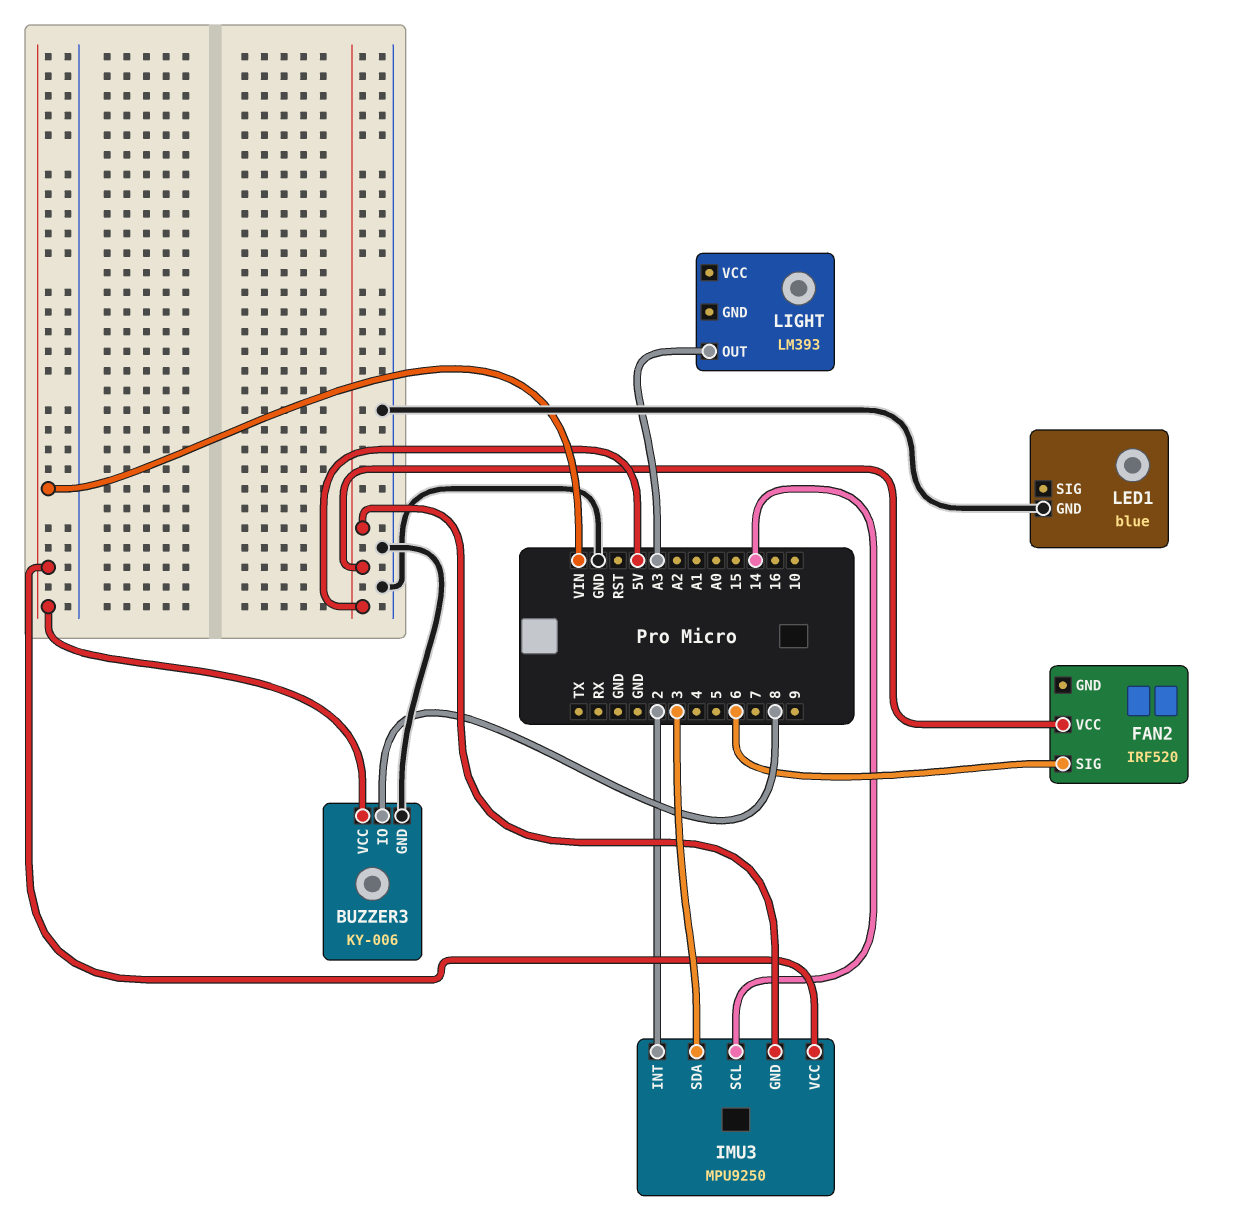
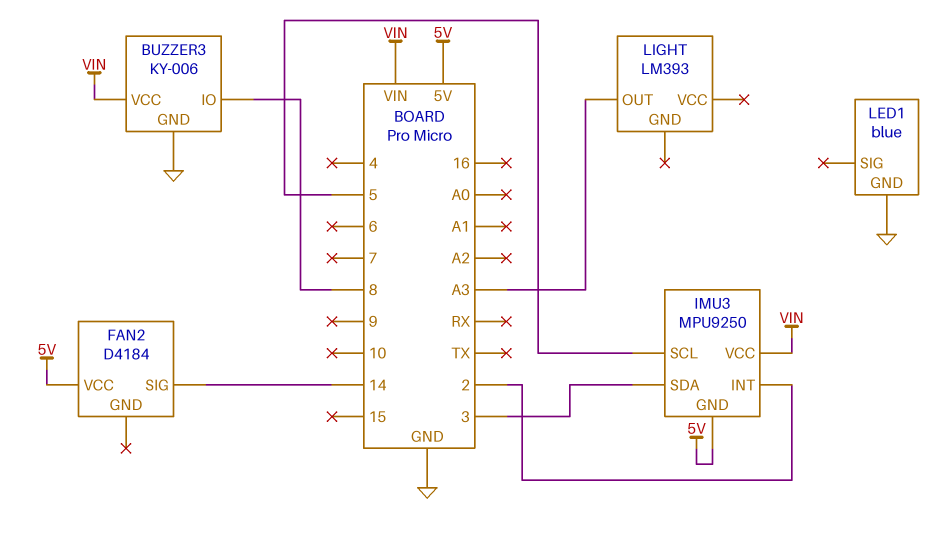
FAN2: IRF520 -> D4184
FAN2 pin SIG: 6 -> 14
IMU3 pin SCL: 14 -> 5

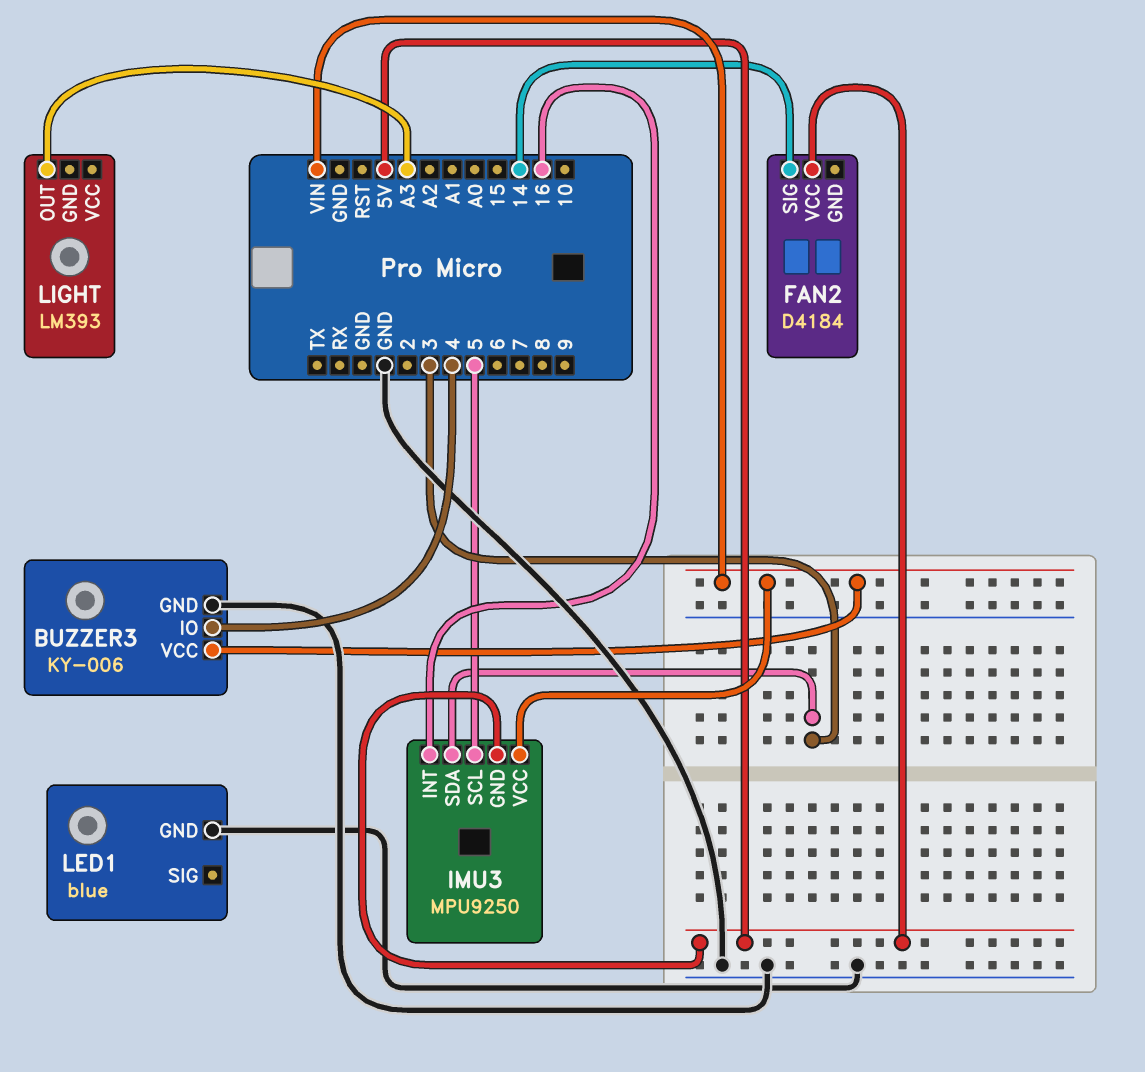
BUZZER3 pin IO: 8 -> 4
IMU3 pin INT: 2 -> 16

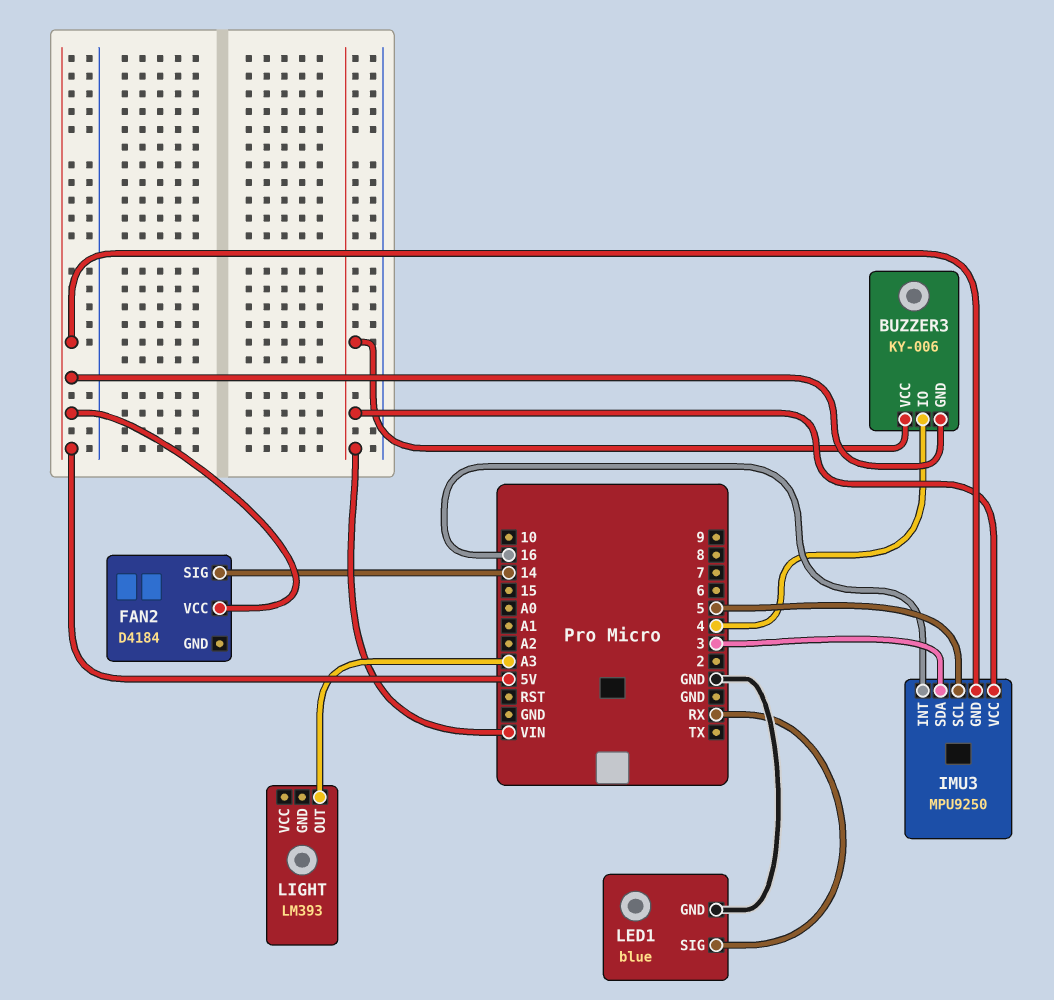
BUZZER3 pin GND: GND -> 5V
LED1 pin SIG: none -> RX

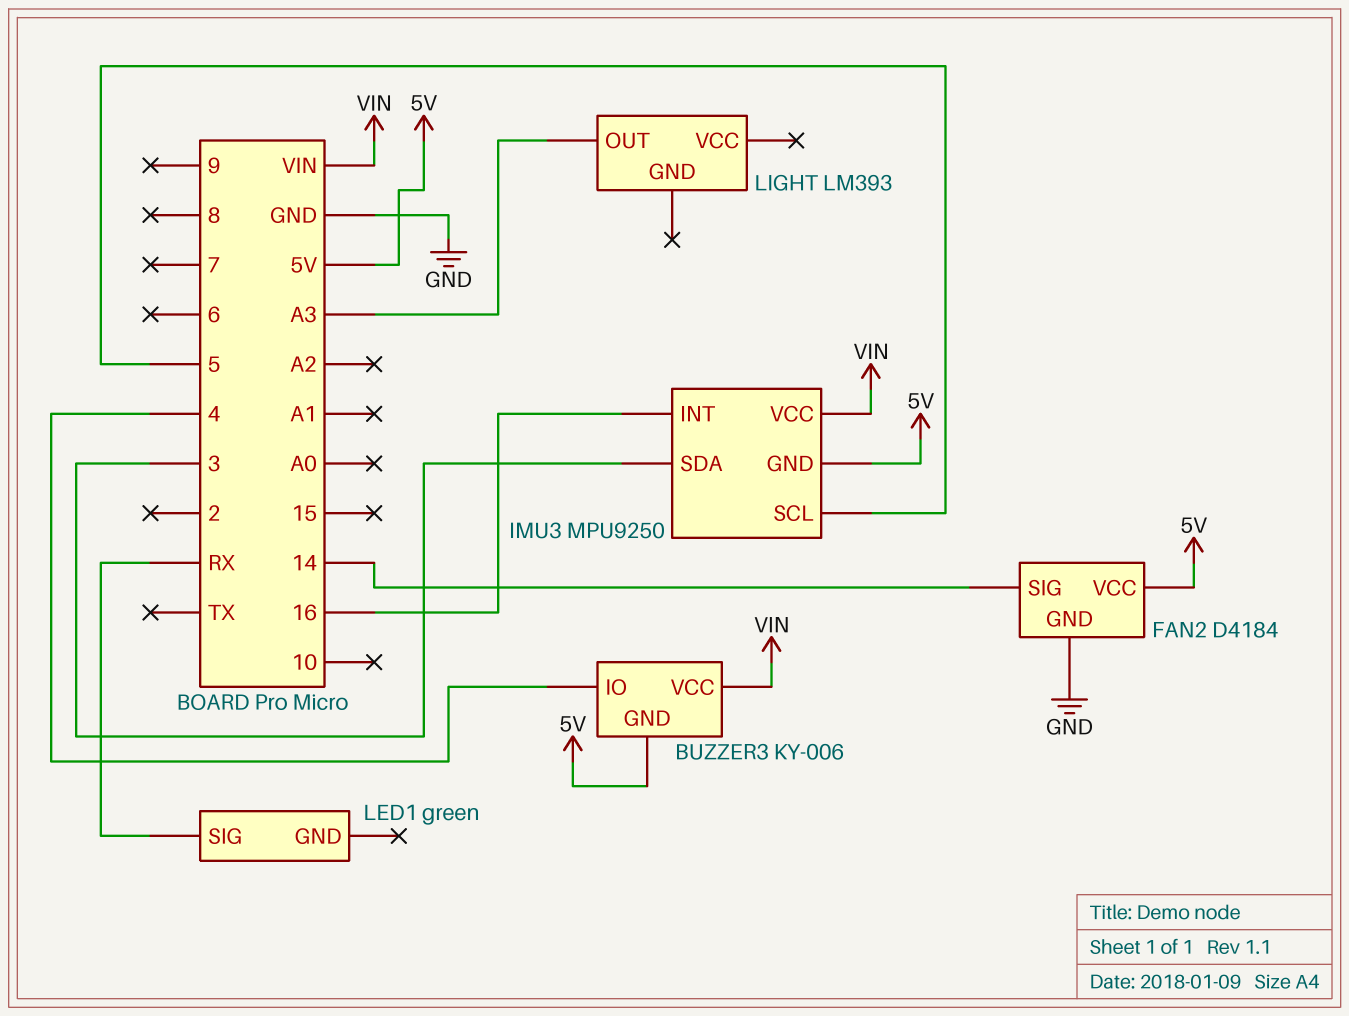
FAN2 pin GND: none -> GND
LED1: blue -> green
LED1 pin GND: GND -> none

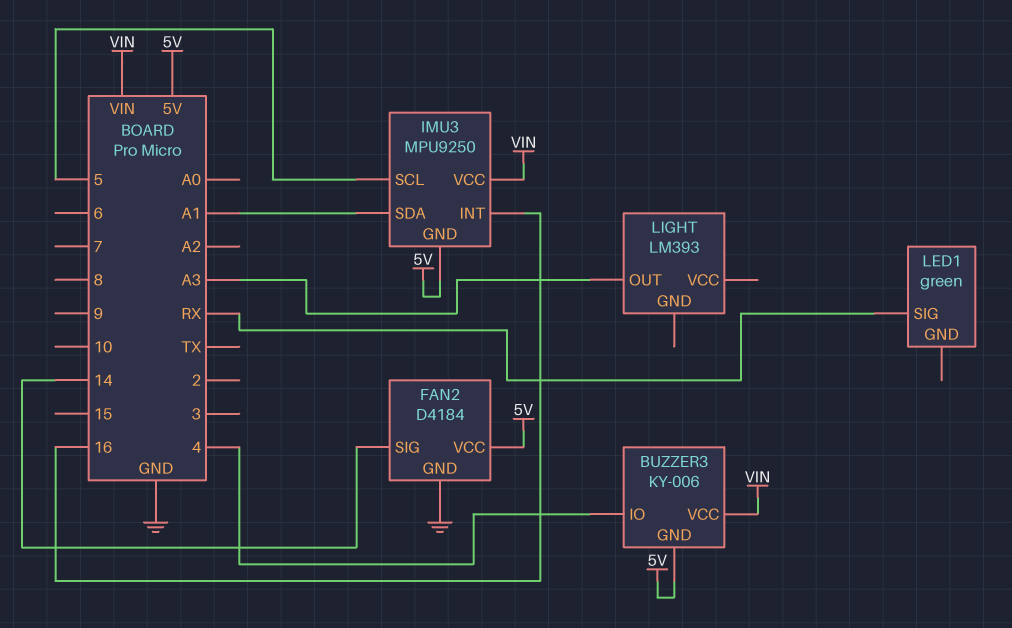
IMU3 pin SDA: 3 -> A1

